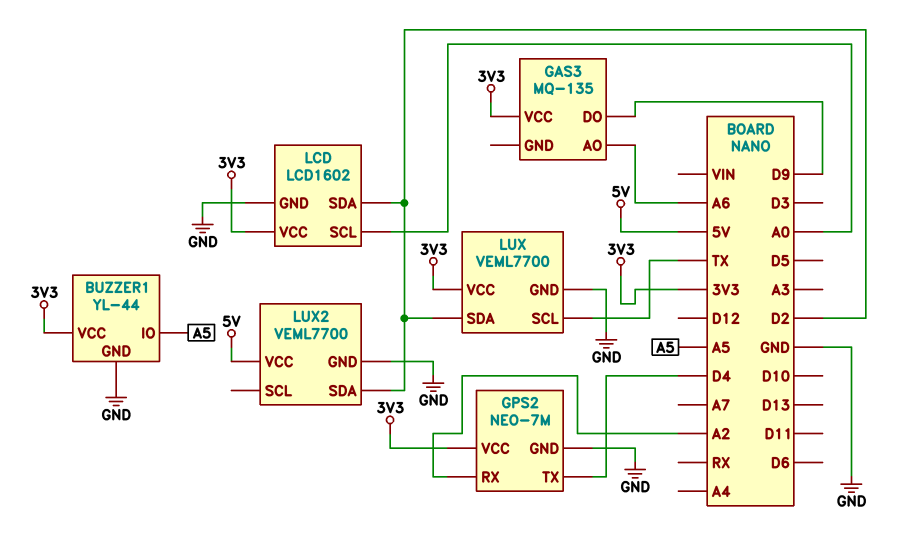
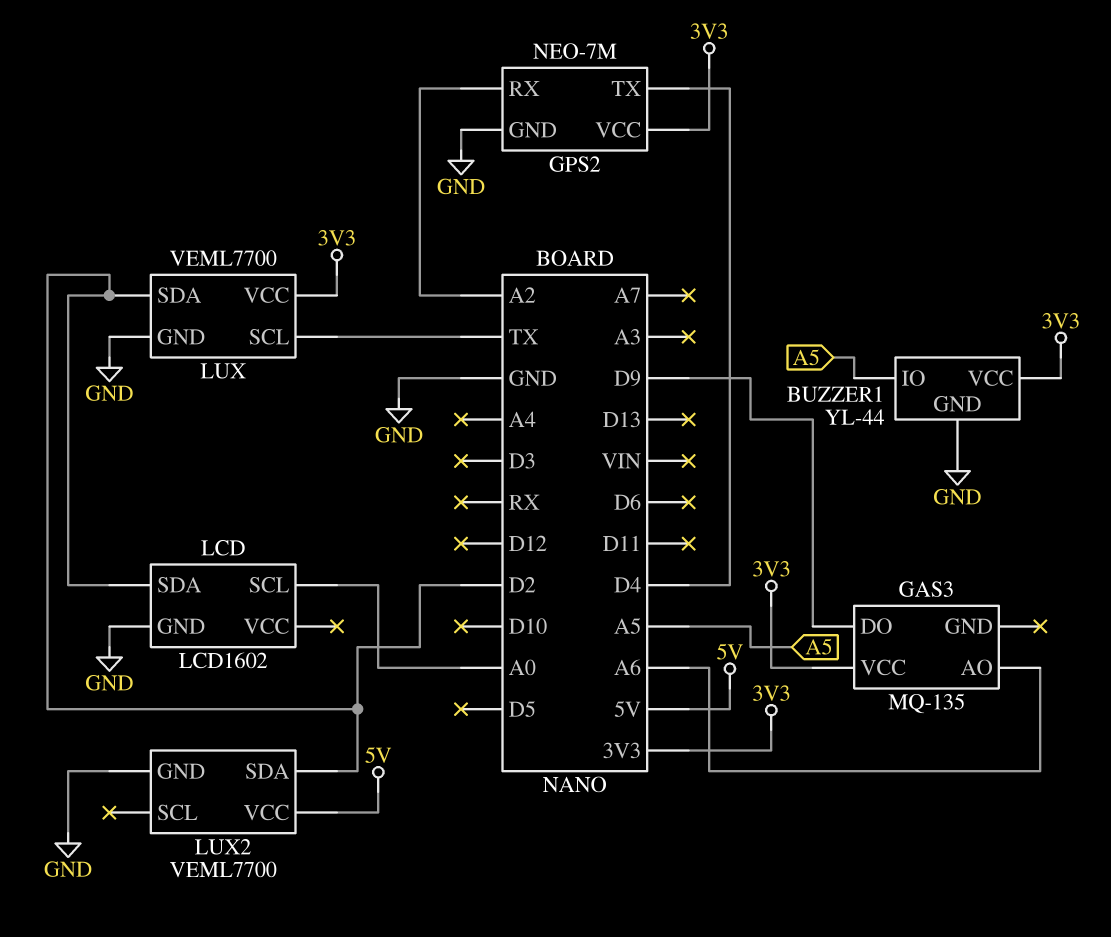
LCD pin VCC: 3V3 -> none

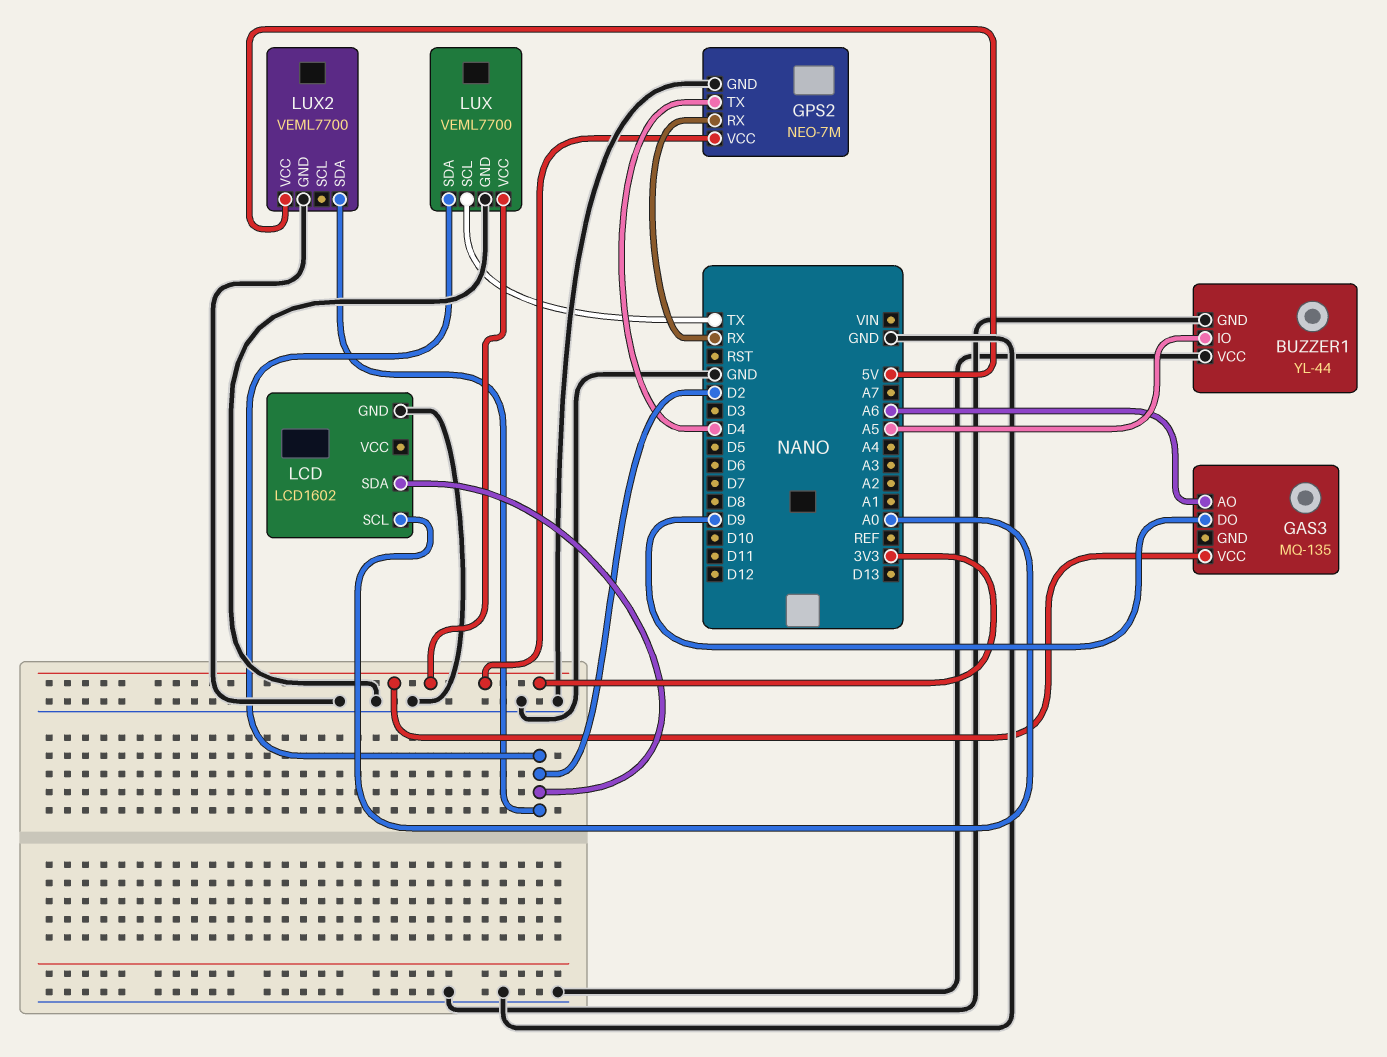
BUZZER1 pin VCC: 3V3 -> GND
GPS2 pin RX: A2 -> RX

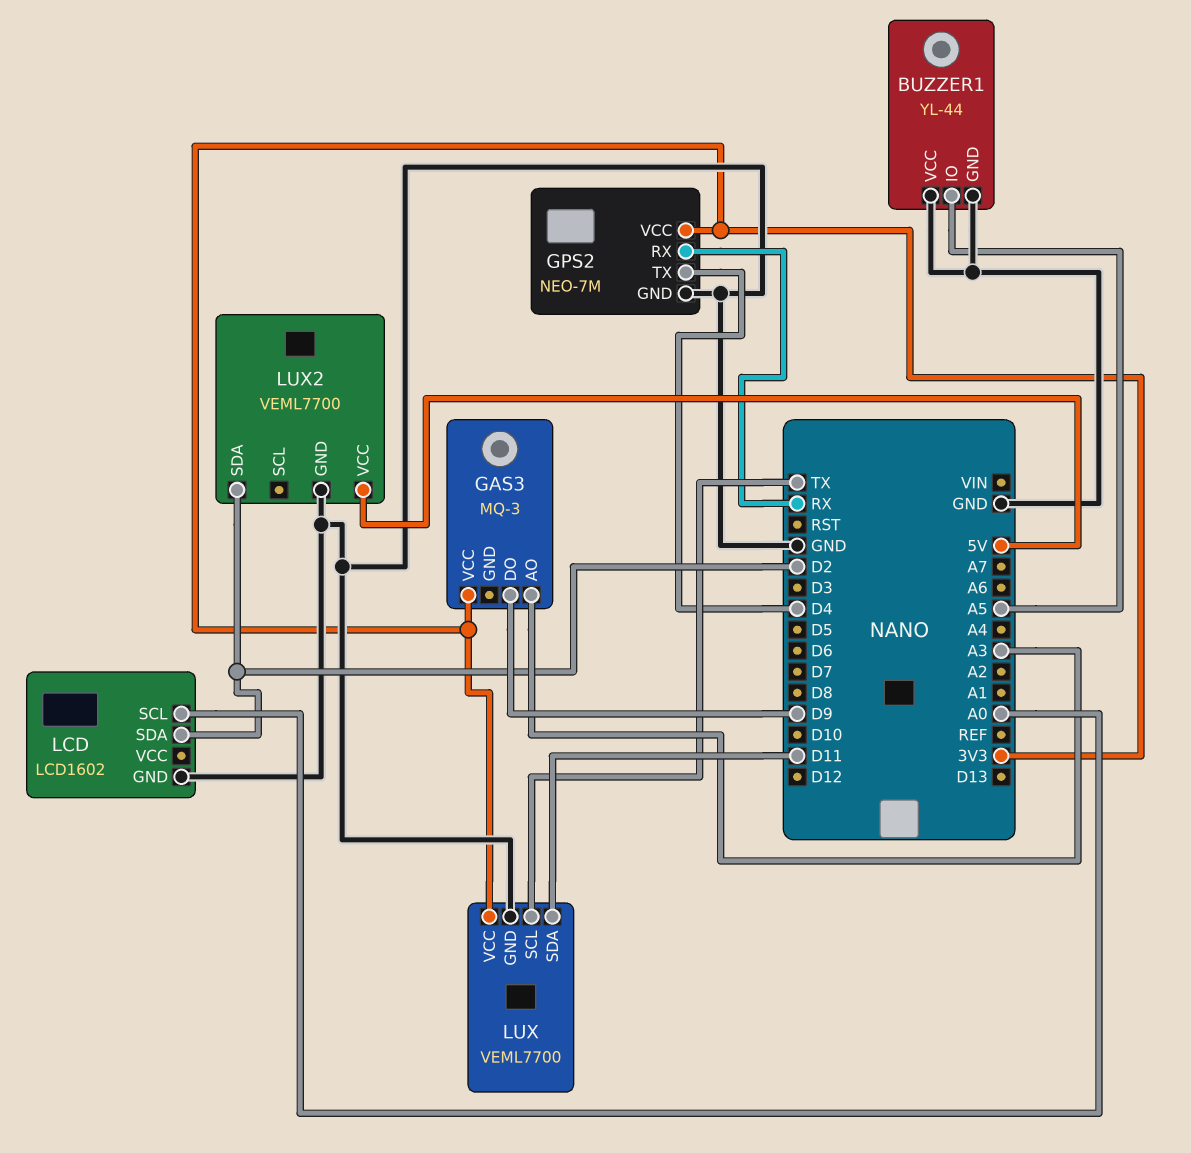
GAS3: MQ-135 -> MQ-3
GAS3 pin AO: A6 -> A3
LUX pin SDA: D2 -> D11

